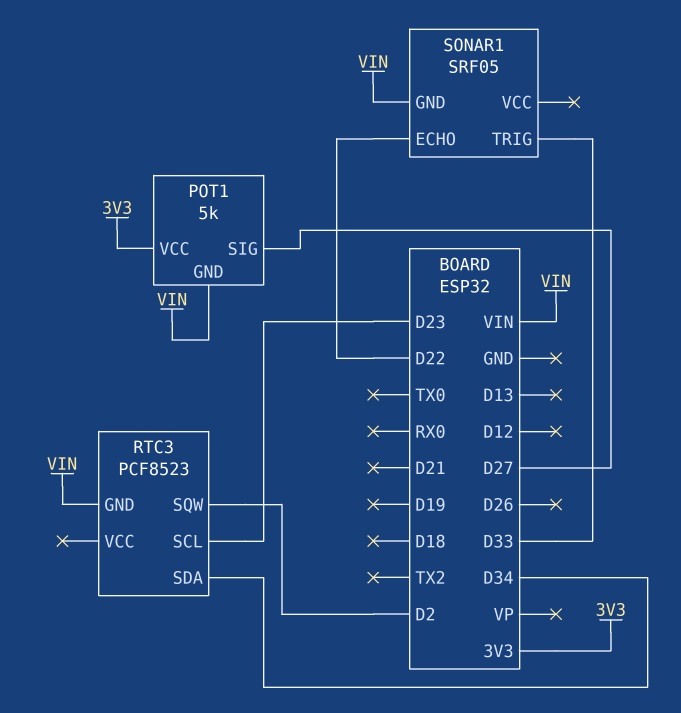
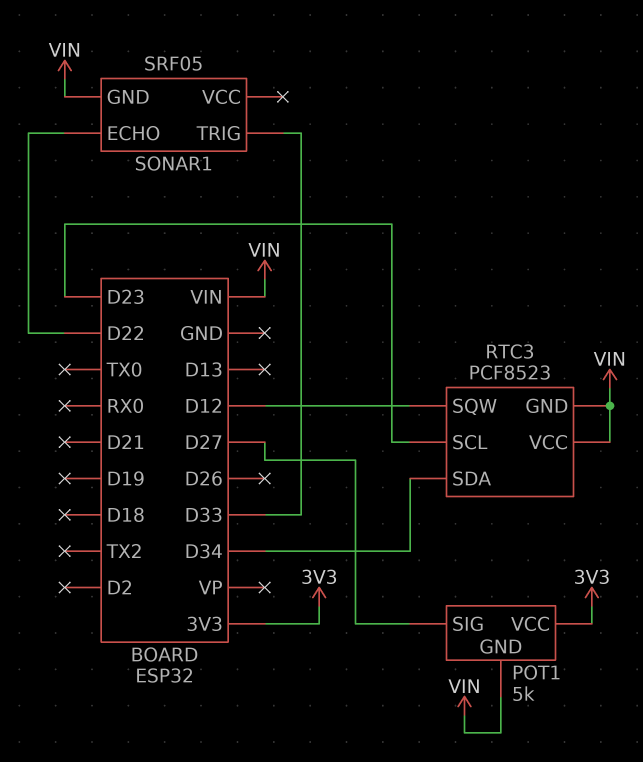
RTC3 pin SQW: D2 -> D12
RTC3 pin VCC: none -> VIN

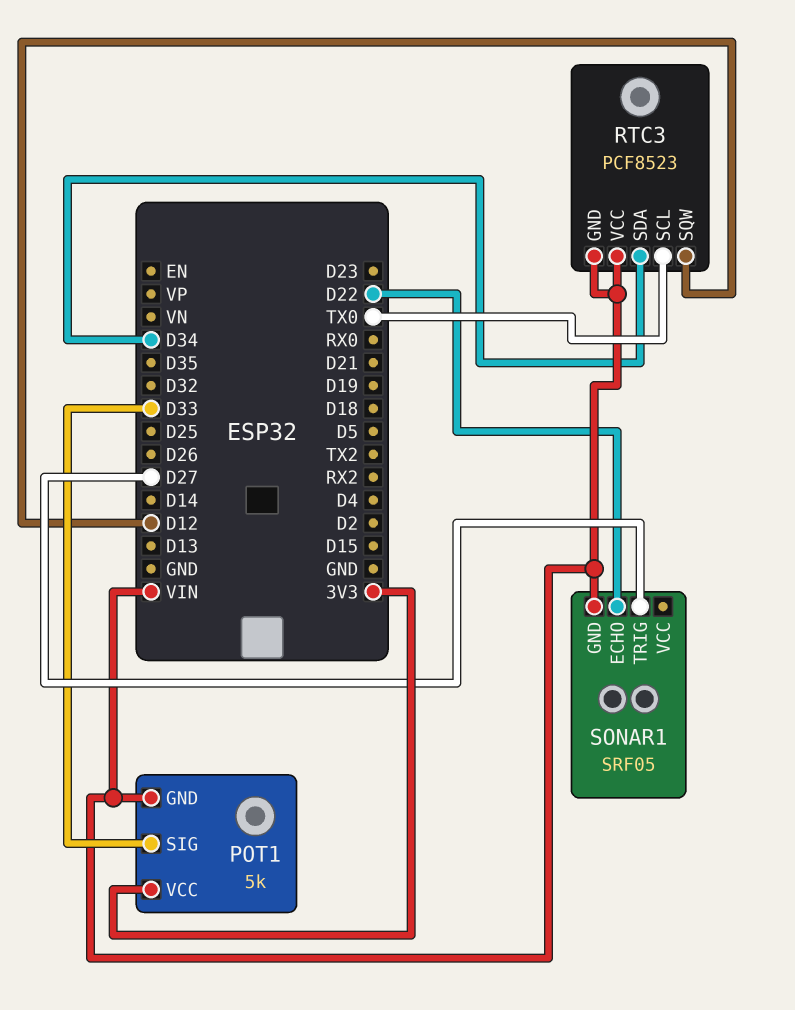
POT1 pin SIG: D27 -> D33
RTC3 pin SCL: D23 -> TX0
SONAR1 pin TRIG: D33 -> D27

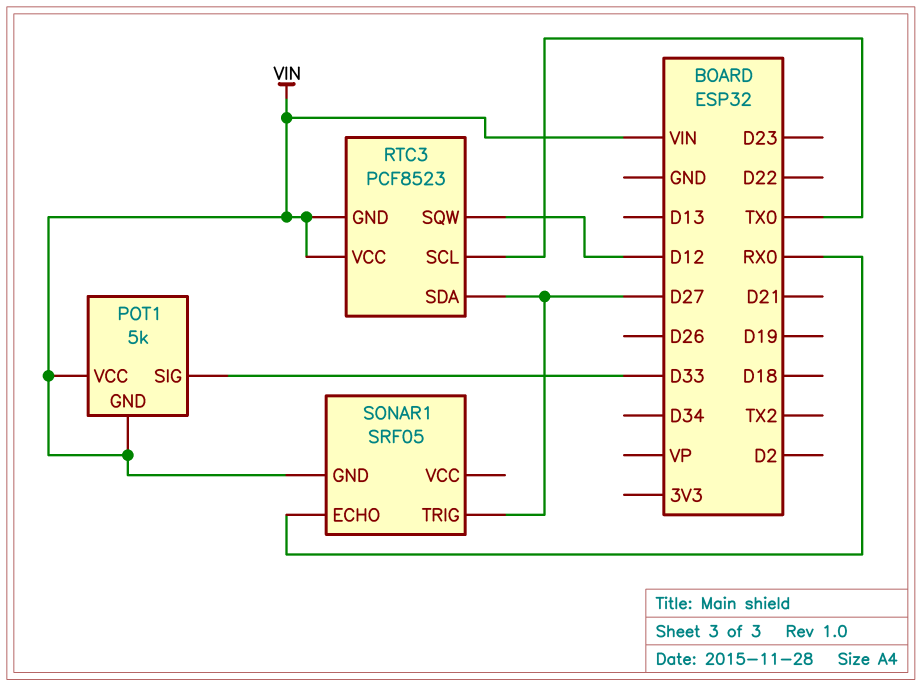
POT1 pin VCC: 3V3 -> VIN
RTC3 pin SDA: D34 -> D27
SONAR1 pin ECHO: D22 -> RX0

